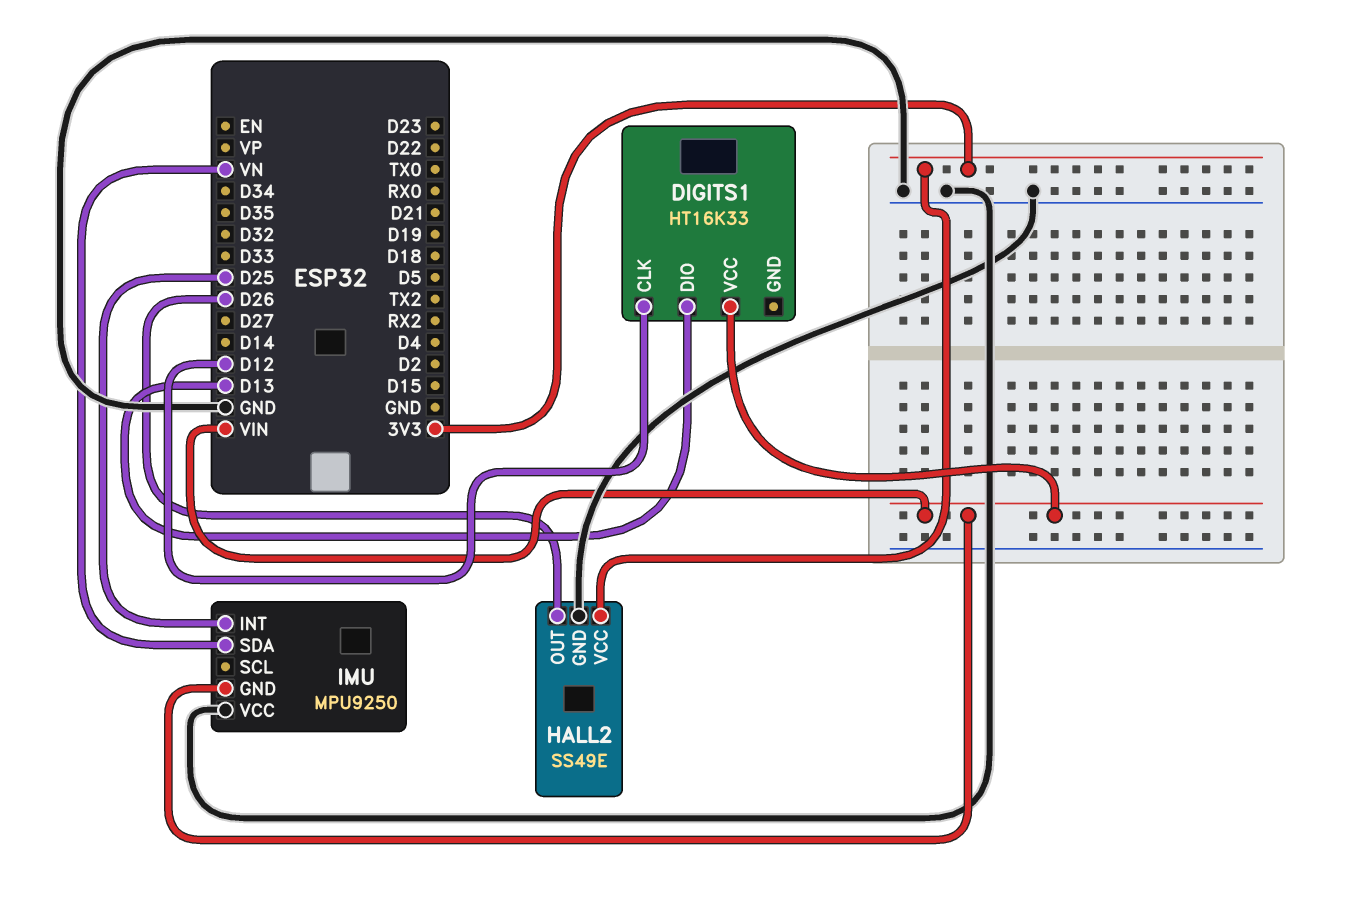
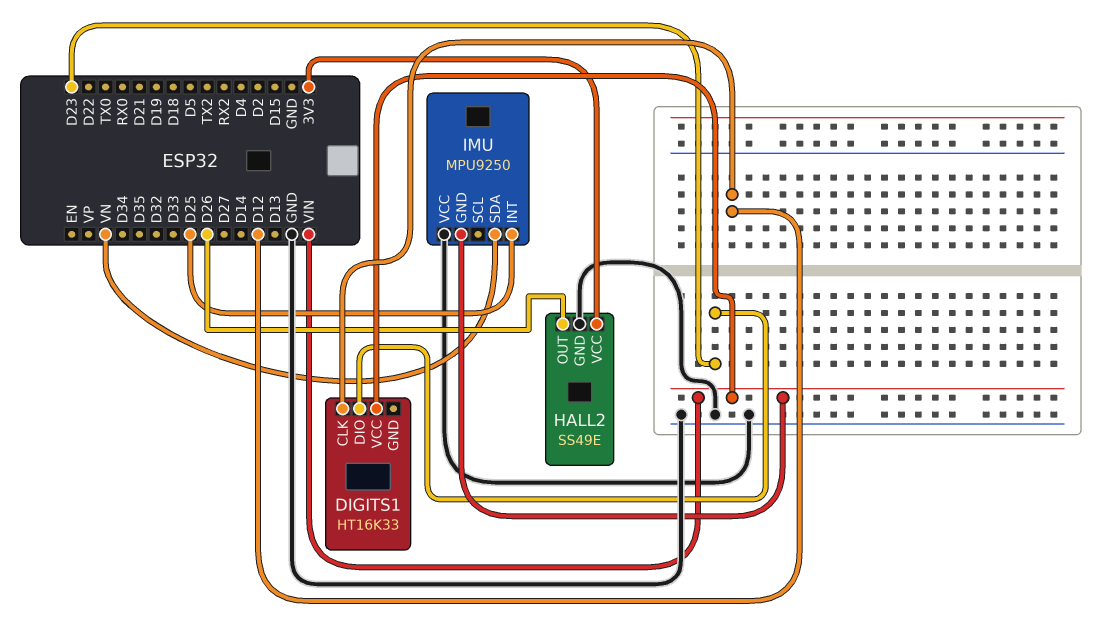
DIGITS1 pin DIO: D13 -> D23

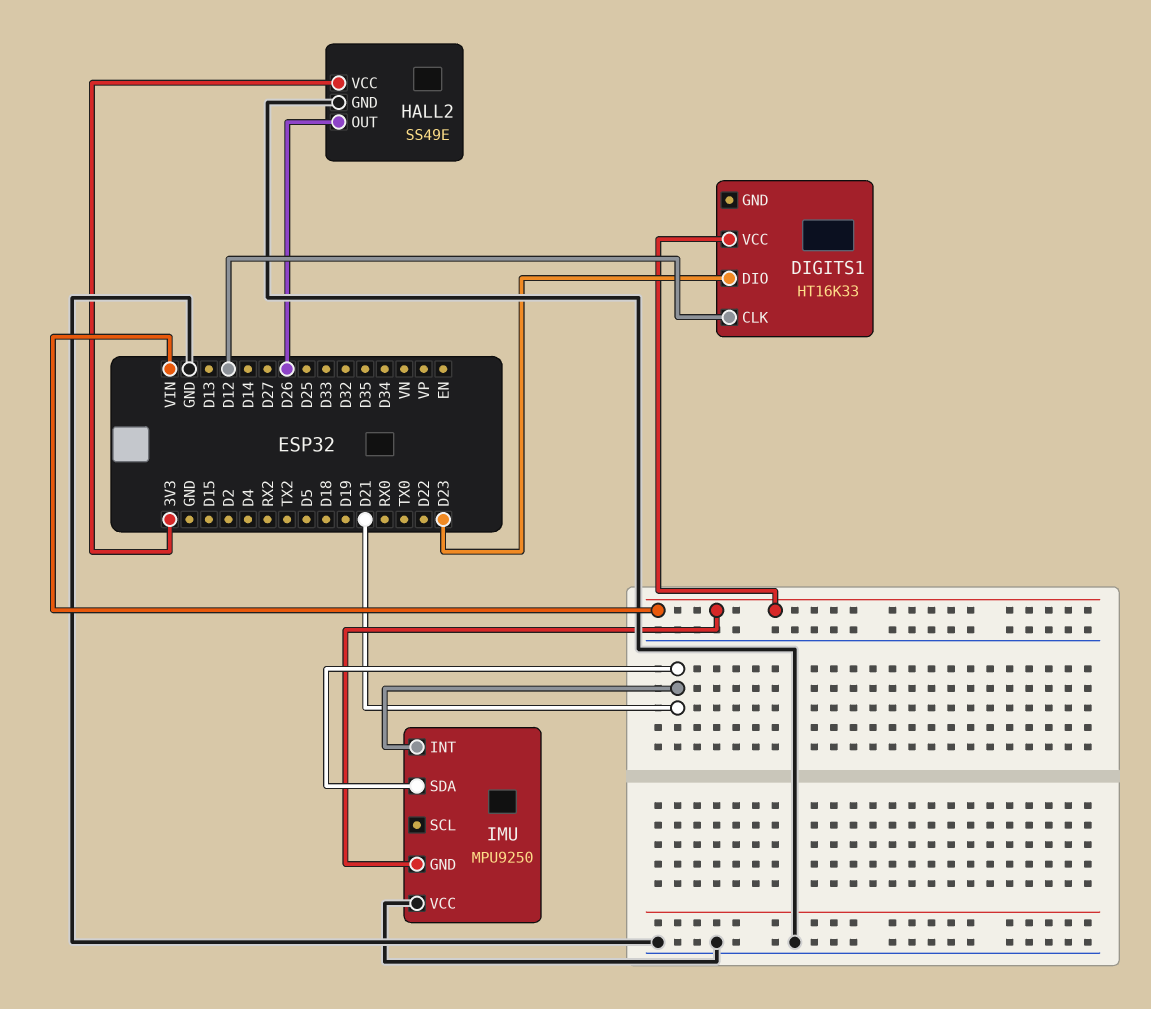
IMU pin INT: D25 -> D21
IMU pin SDA: VN -> D21

